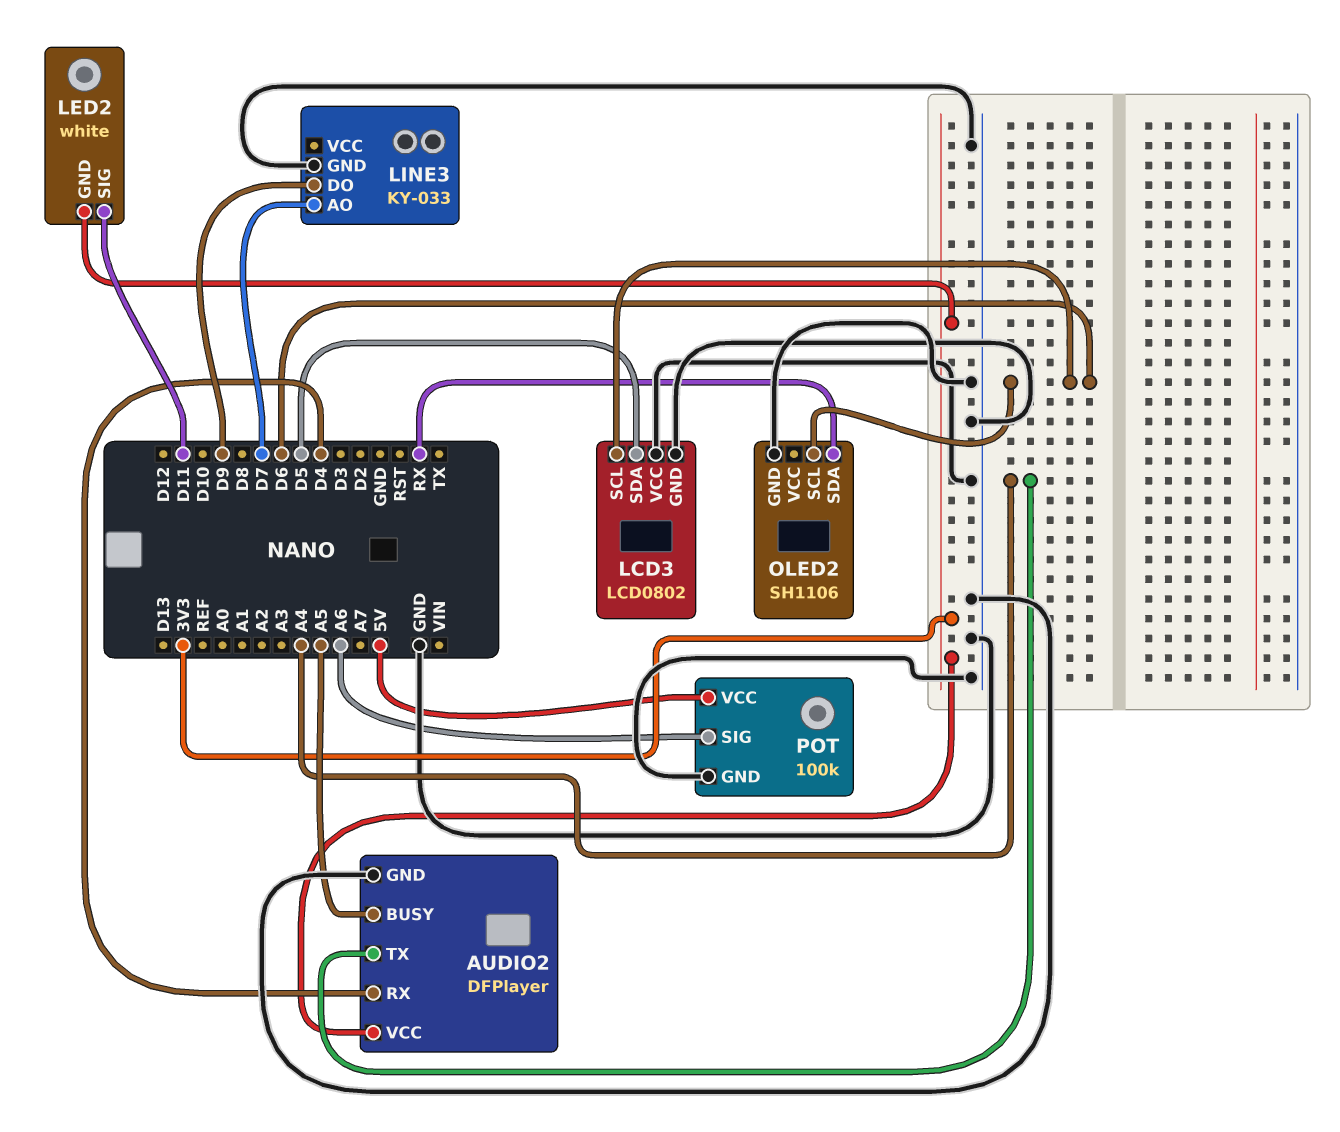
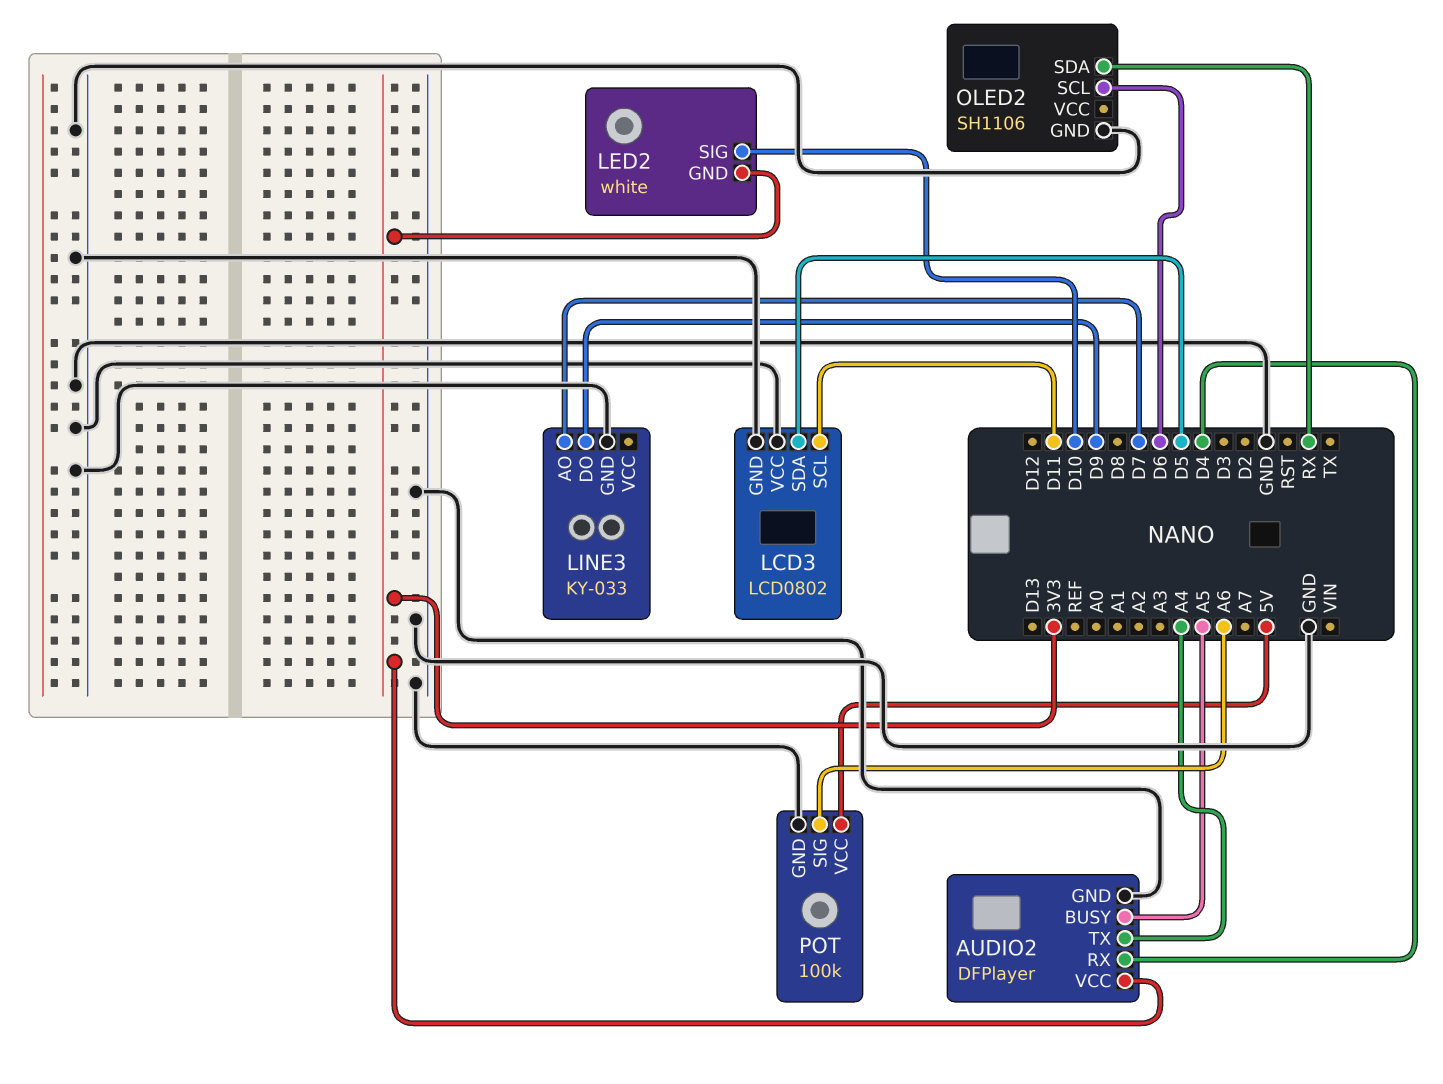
LCD3 pin SCL: D6 -> D11
LED2 pin SIG: D11 -> D10

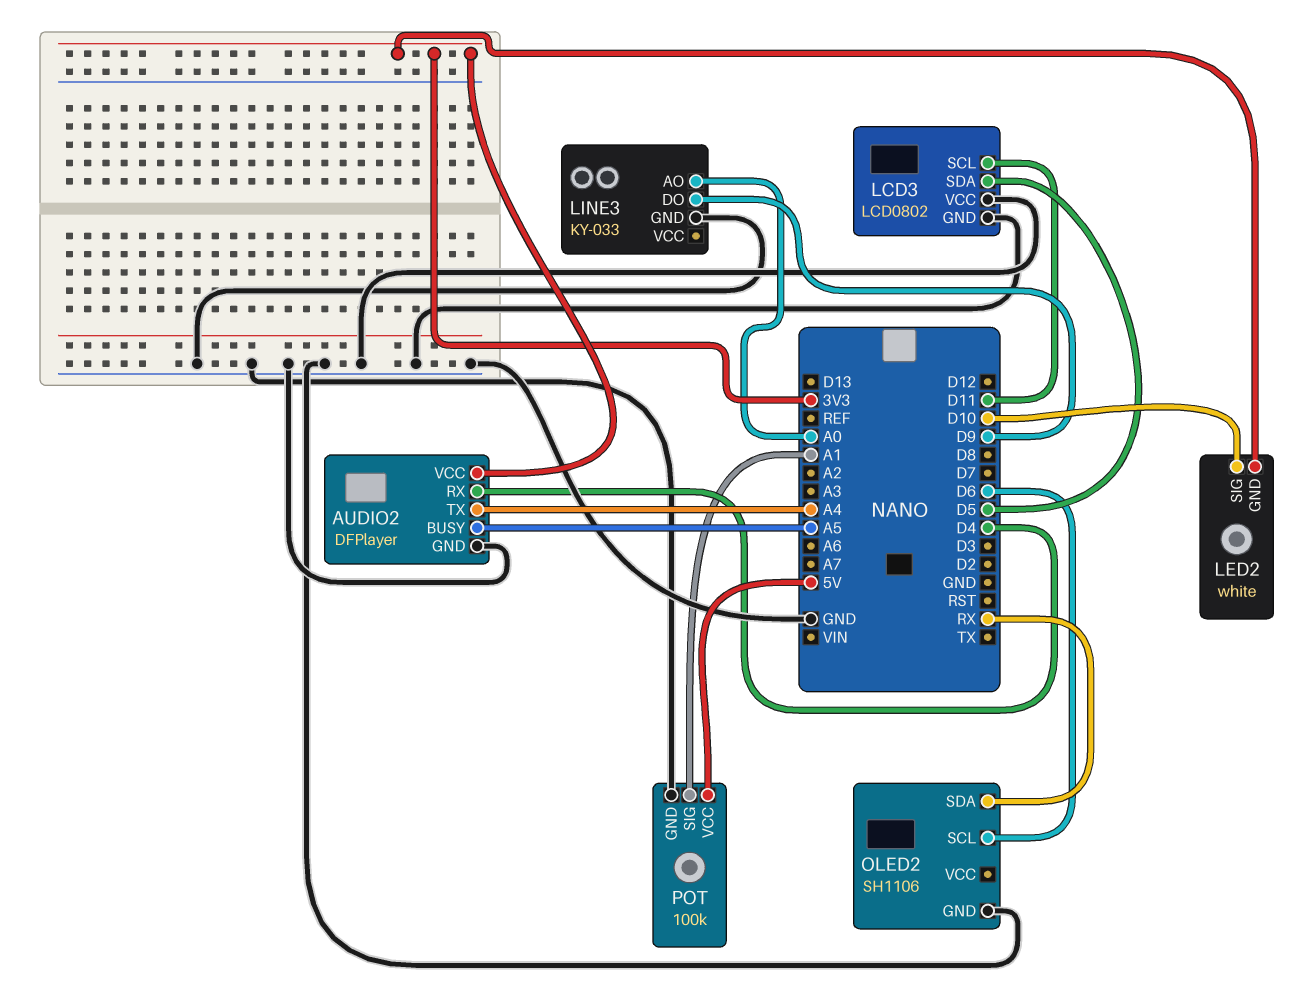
LINE3 pin AO: D7 -> A0
POT pin SIG: A6 -> A1

